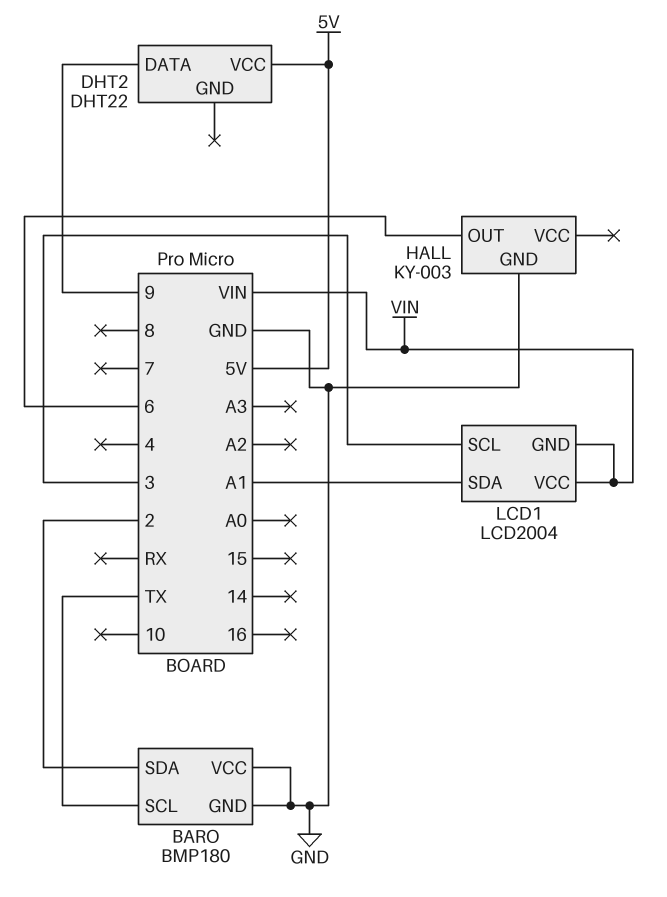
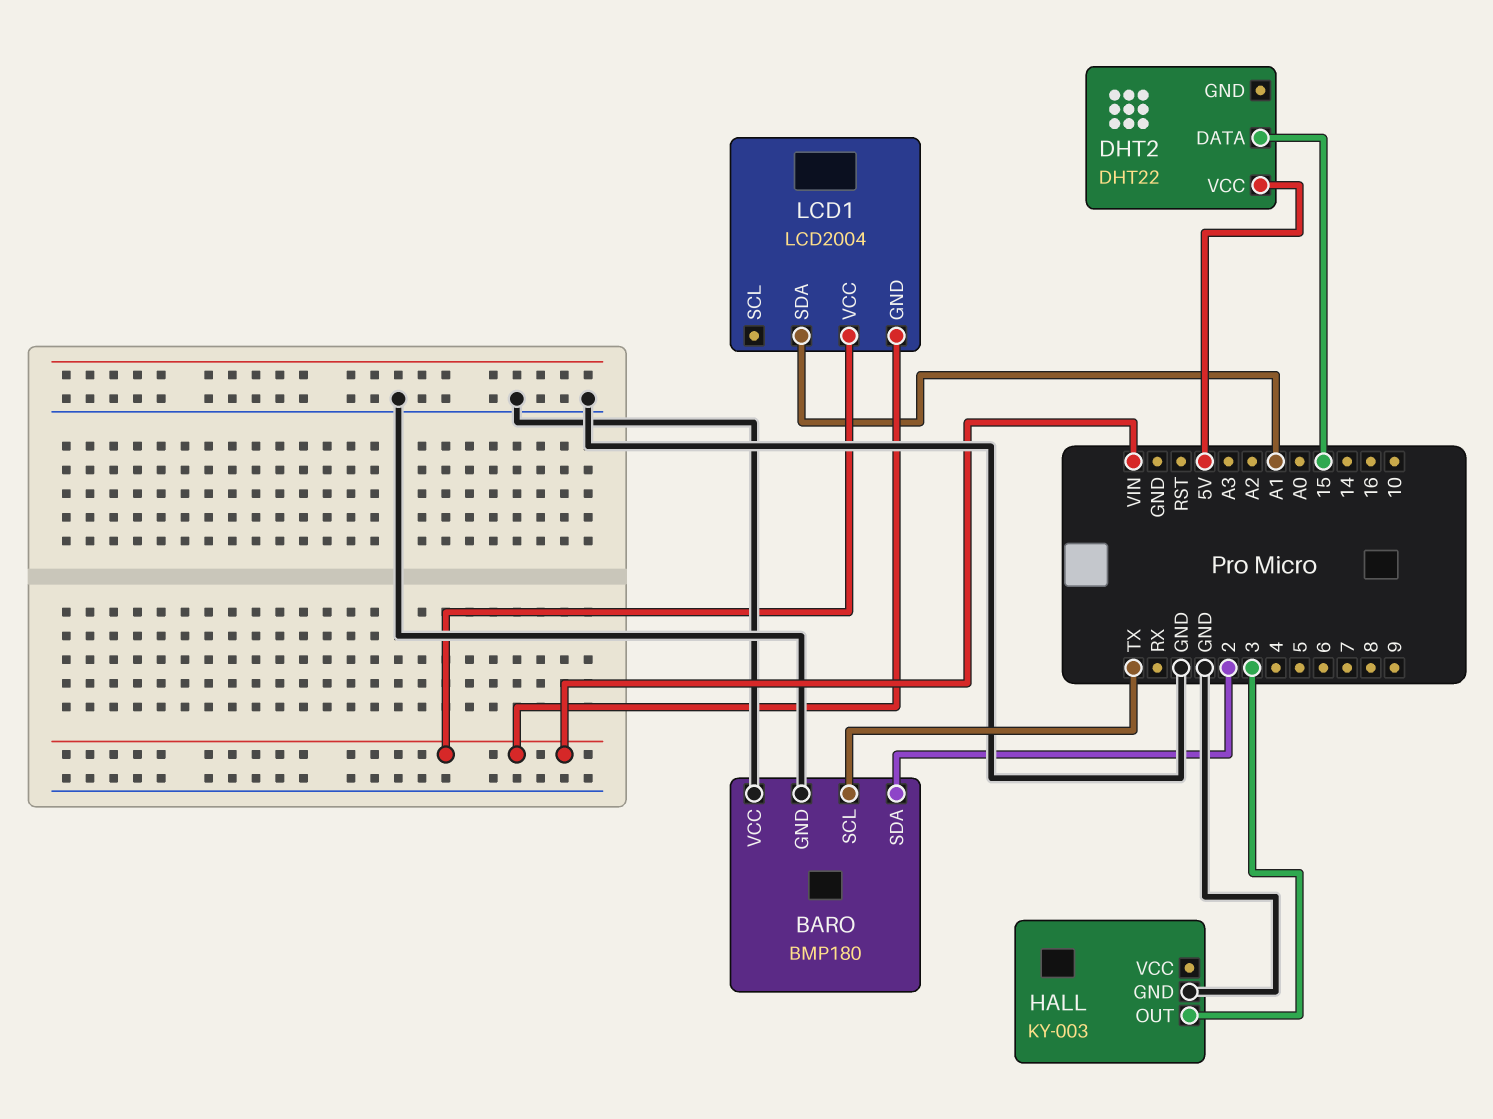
DHT2 pin DATA: 9 -> 15
HALL pin OUT: 6 -> 3
LCD1 pin SCL: 3 -> none

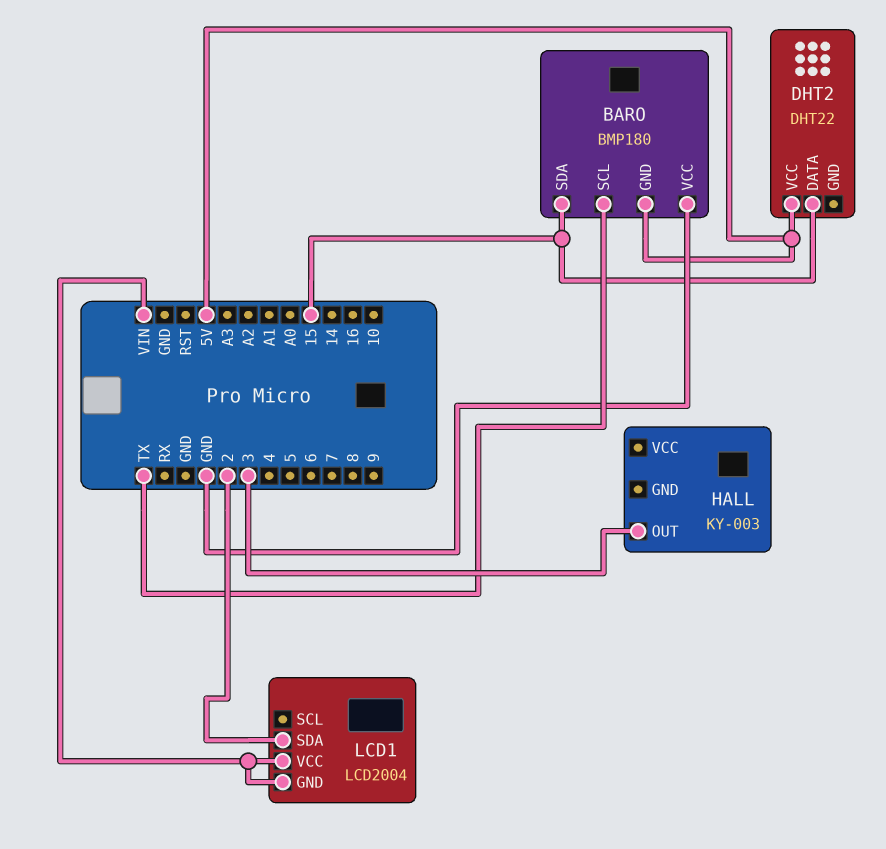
BARO pin GND: GND -> 5V
BARO pin SDA: 2 -> 15
HALL pin GND: GND -> none
LCD1 pin SDA: A1 -> 2

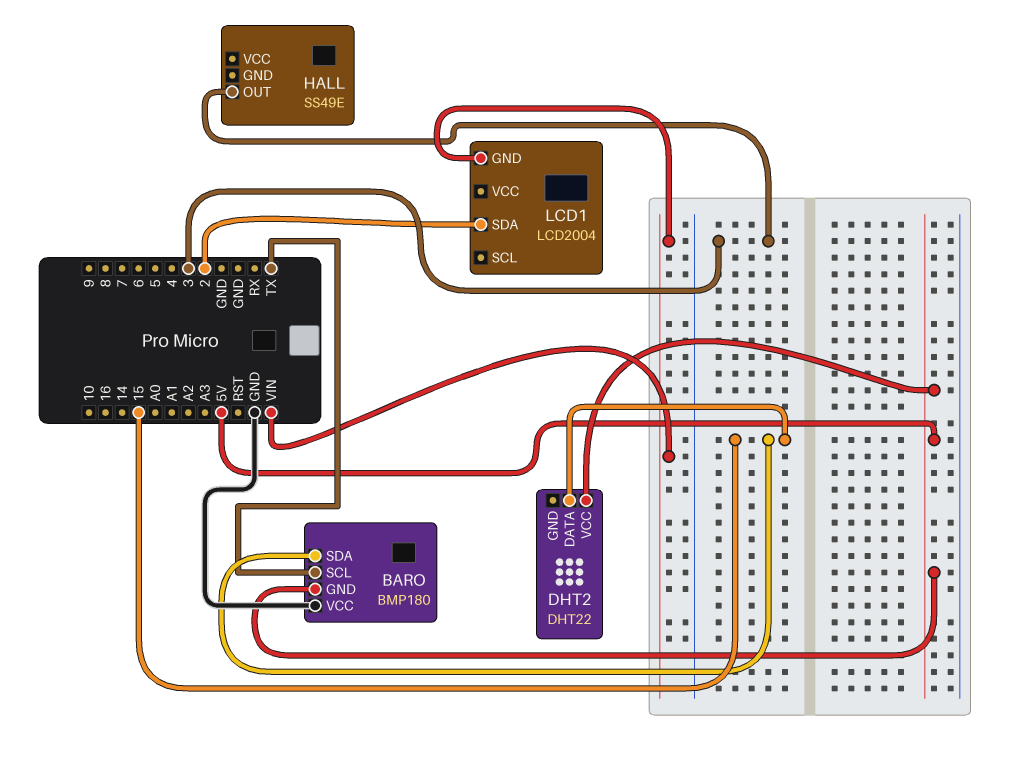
HALL: KY-003 -> SS49E
LCD1 pin VCC: VIN -> none

